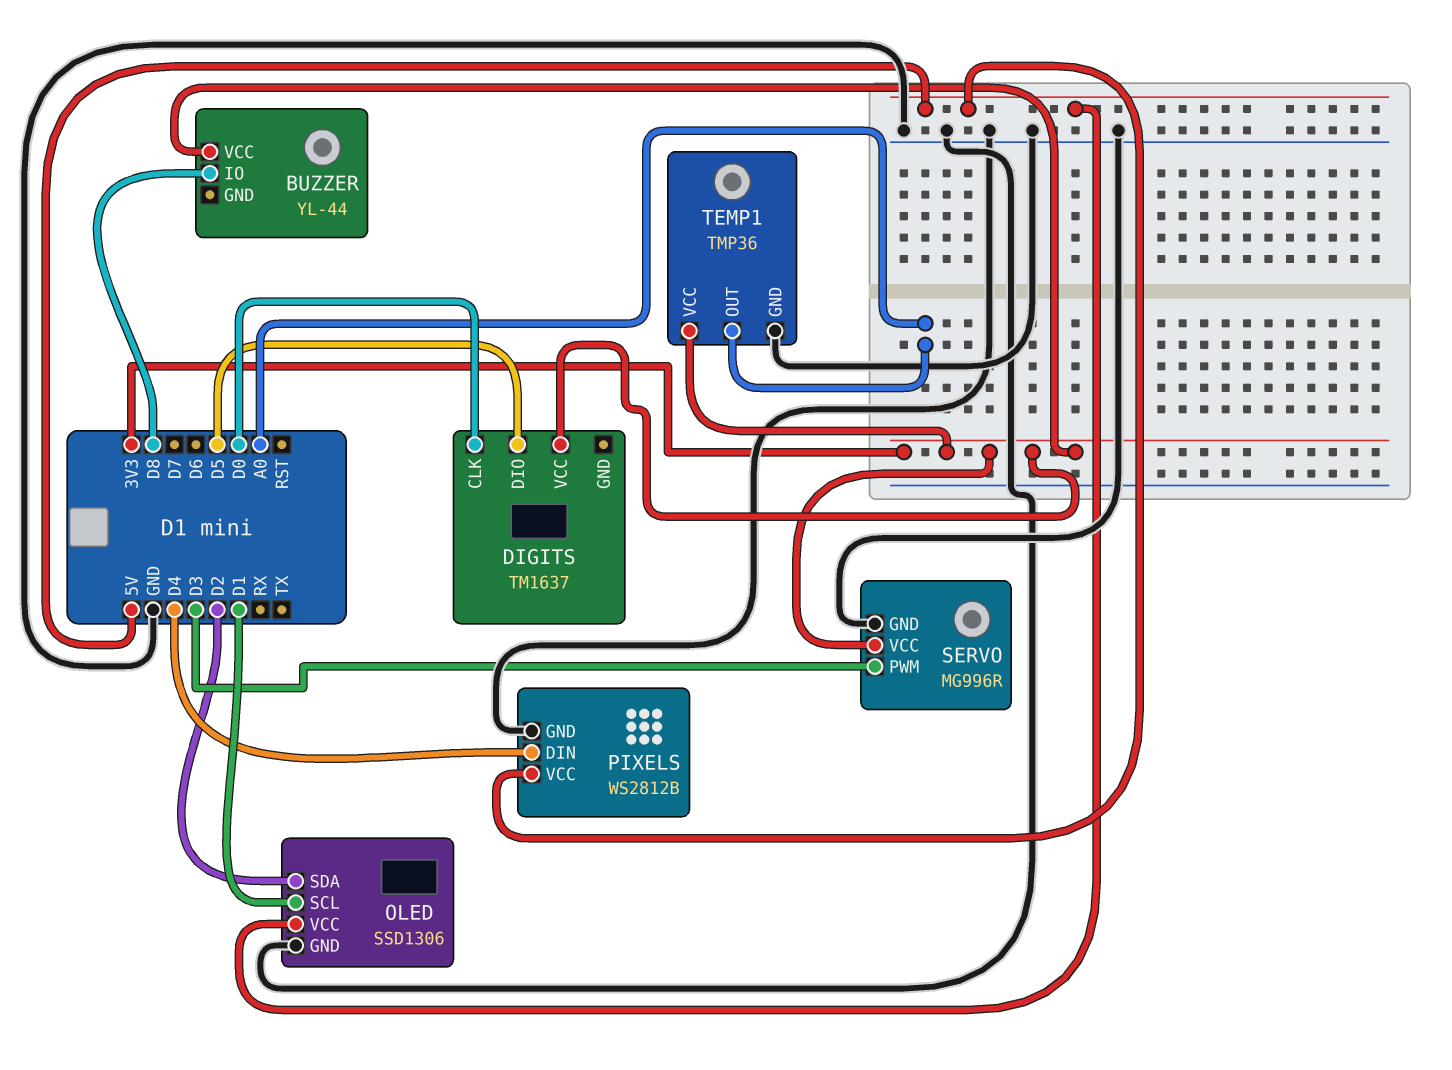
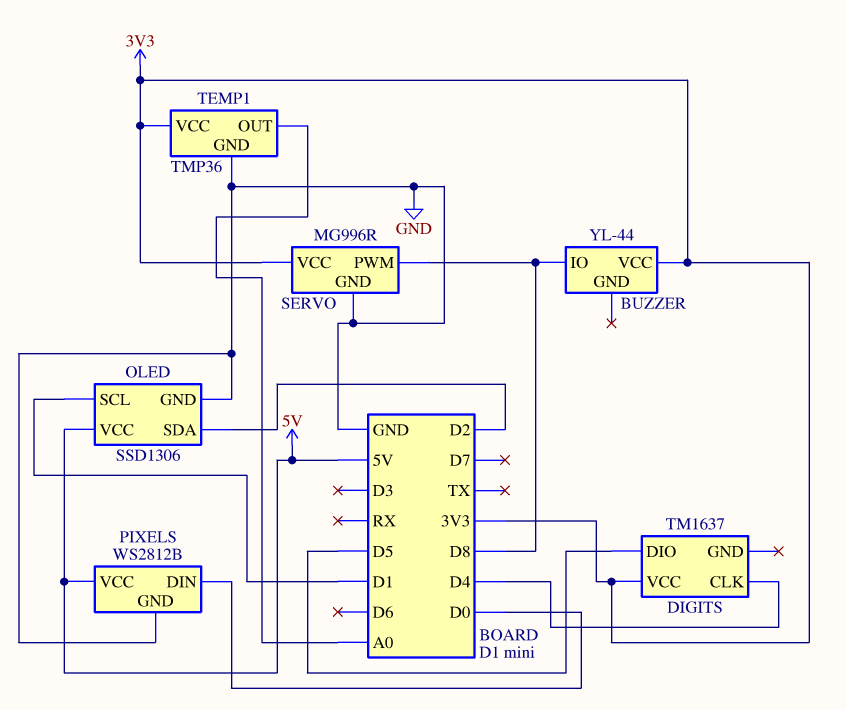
DIGITS pin CLK: D0 -> D4
PIXELS pin DIN: D4 -> D0
SERVO pin PWM: D3 -> D8

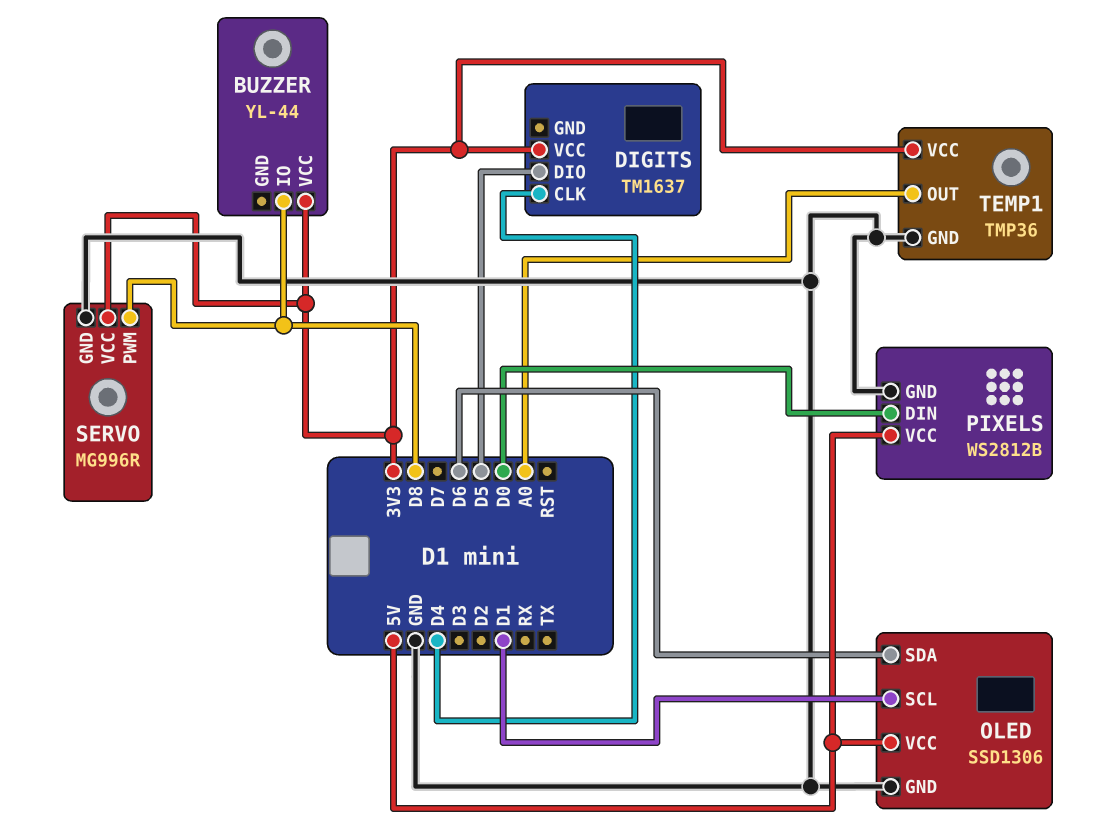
OLED pin SDA: D2 -> D6

